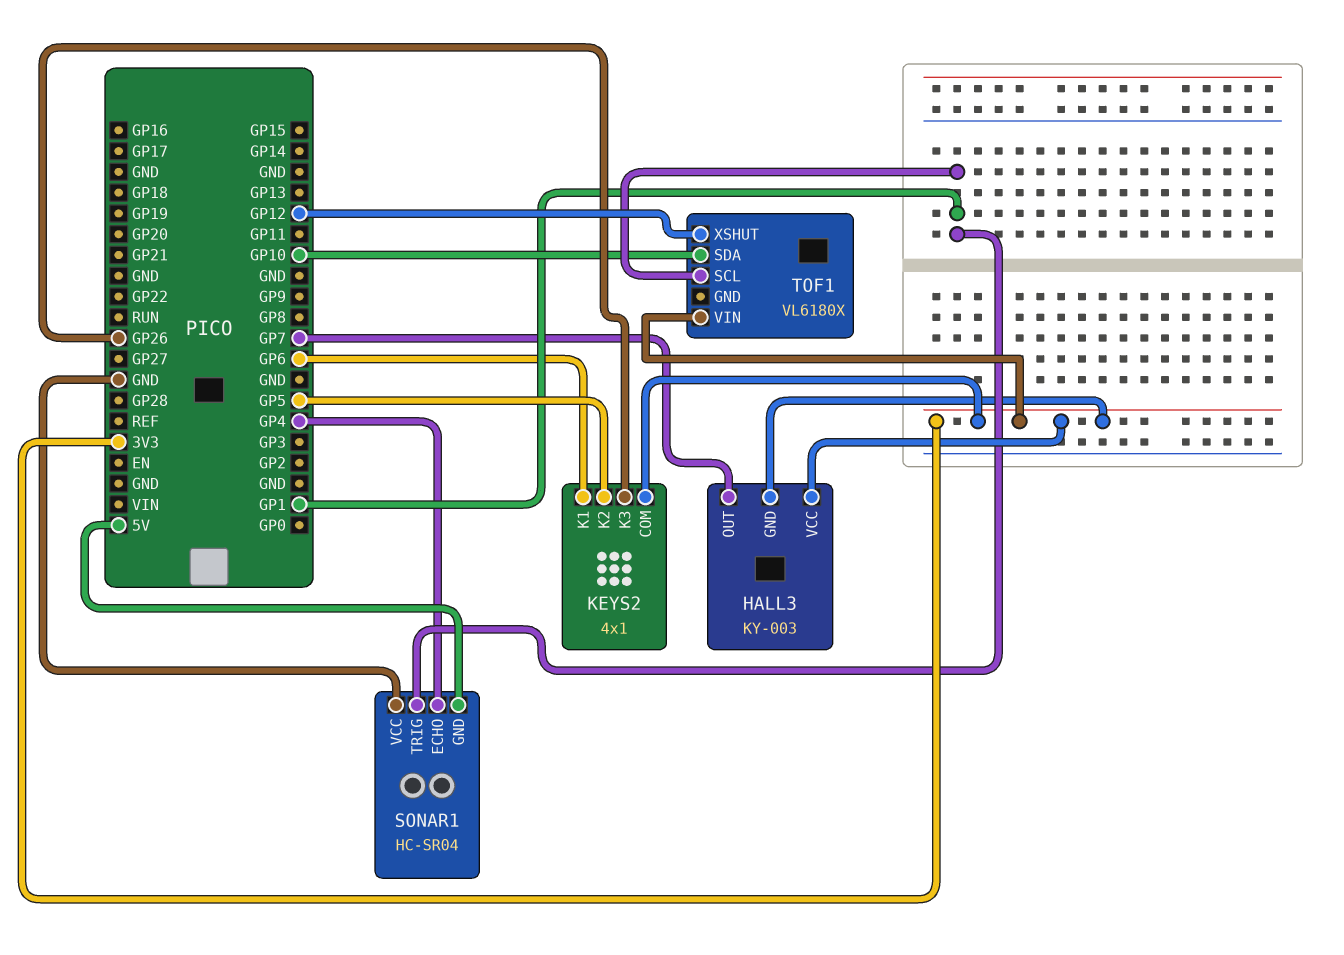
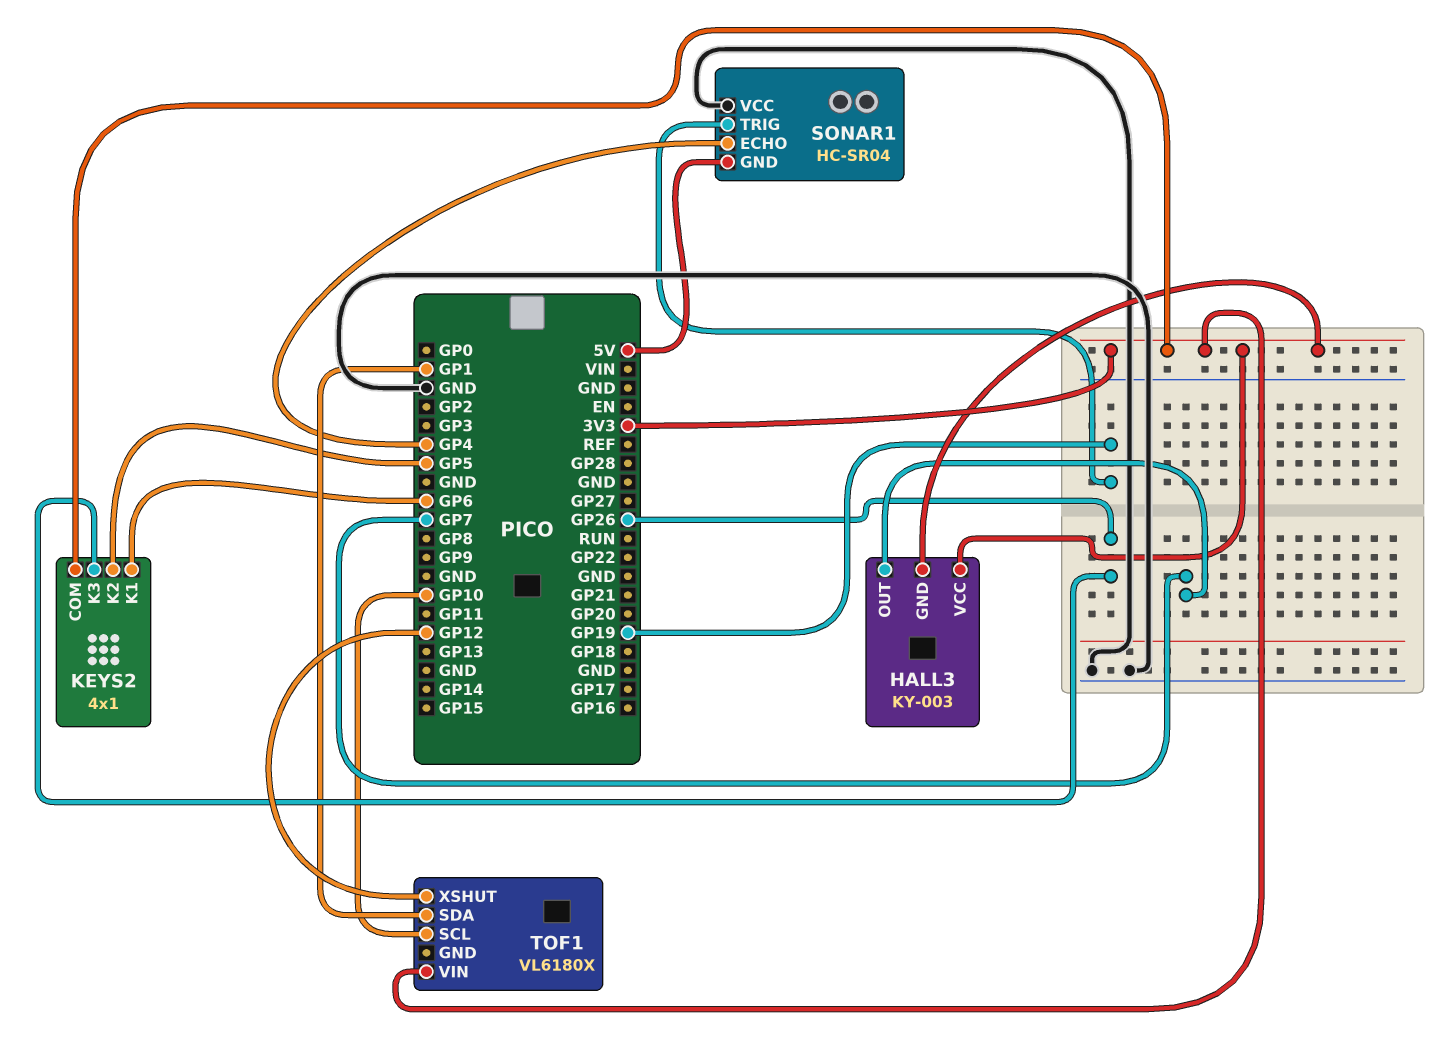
SONAR1 pin TRIG: GP1 -> GP19
TOF1 pin SCL: GP1 -> GP10
TOF1 pin SDA: GP10 -> GP1

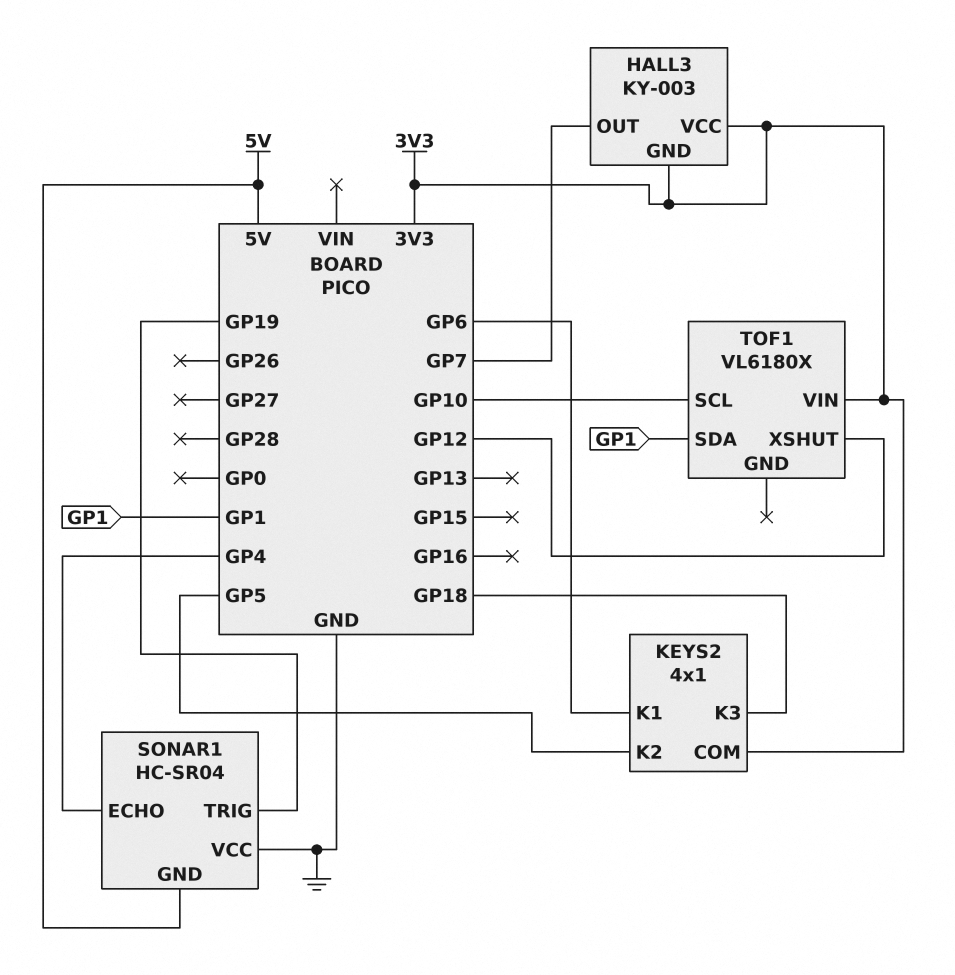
KEYS2 pin K3: GP26 -> GP18

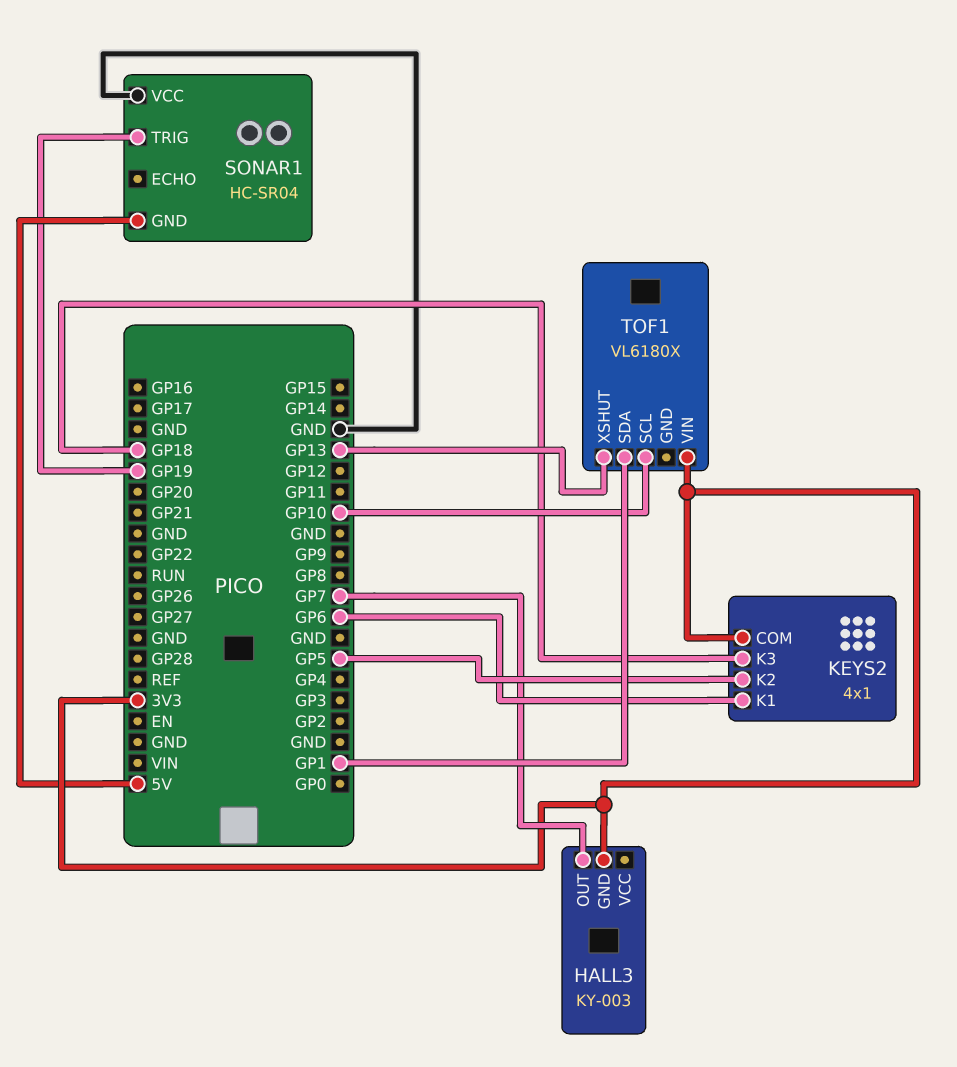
HALL3 pin VCC: 3V3 -> none
SONAR1 pin ECHO: GP4 -> none
TOF1 pin XSHUT: GP12 -> GP13

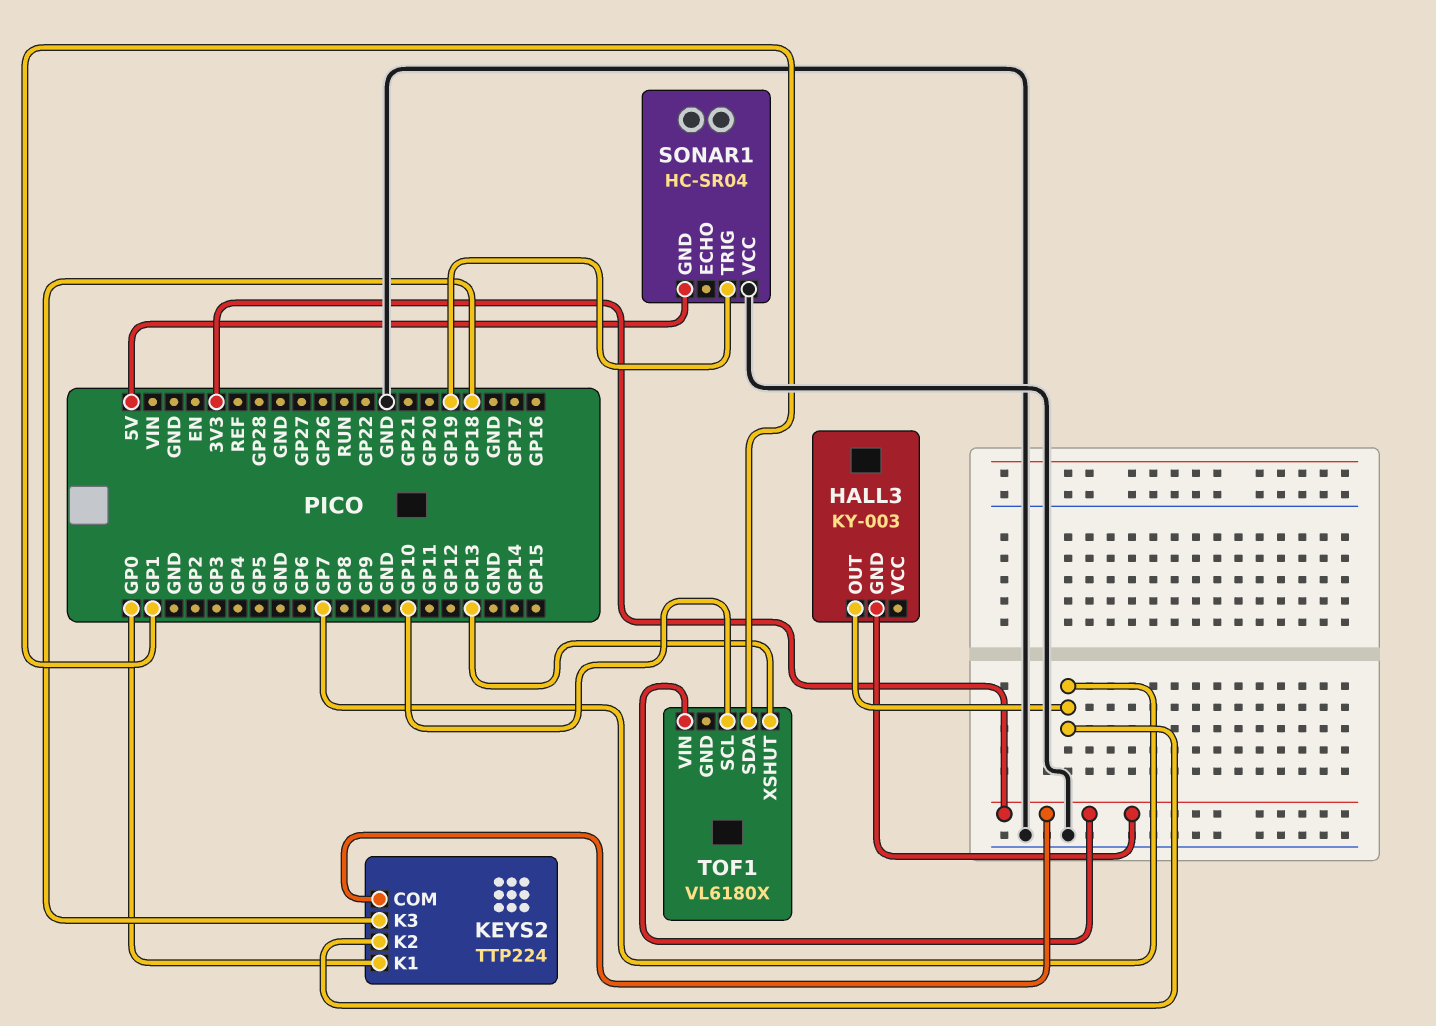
KEYS2: 4x1 -> TTP224
KEYS2 pin K1: GP6 -> GP0
KEYS2 pin K2: GP5 -> GP7

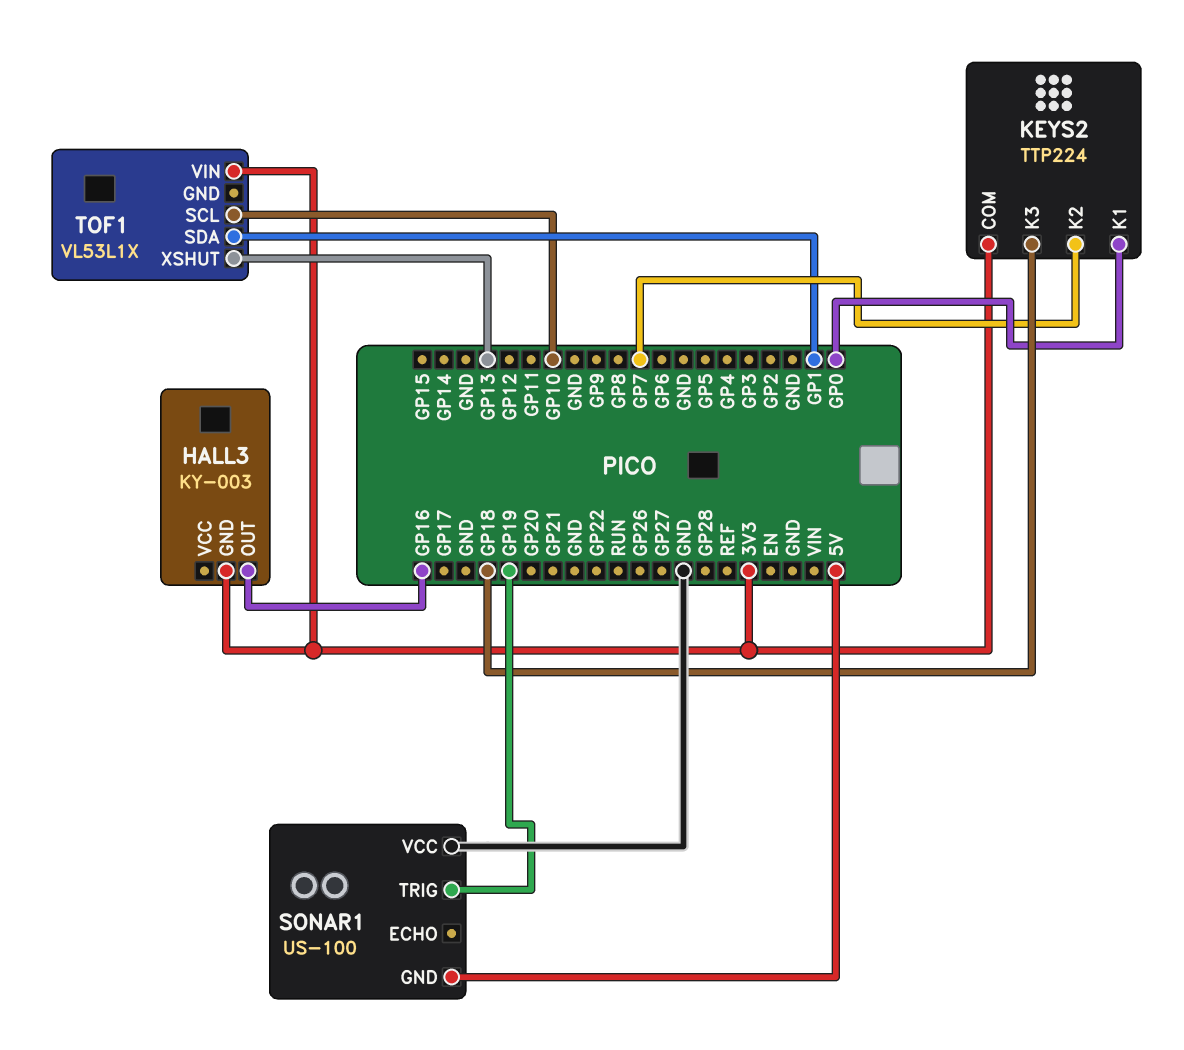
HALL3 pin OUT: GP7 -> GP16
SONAR1: HC-SR04 -> US-100
TOF1: VL6180X -> VL53L1X

